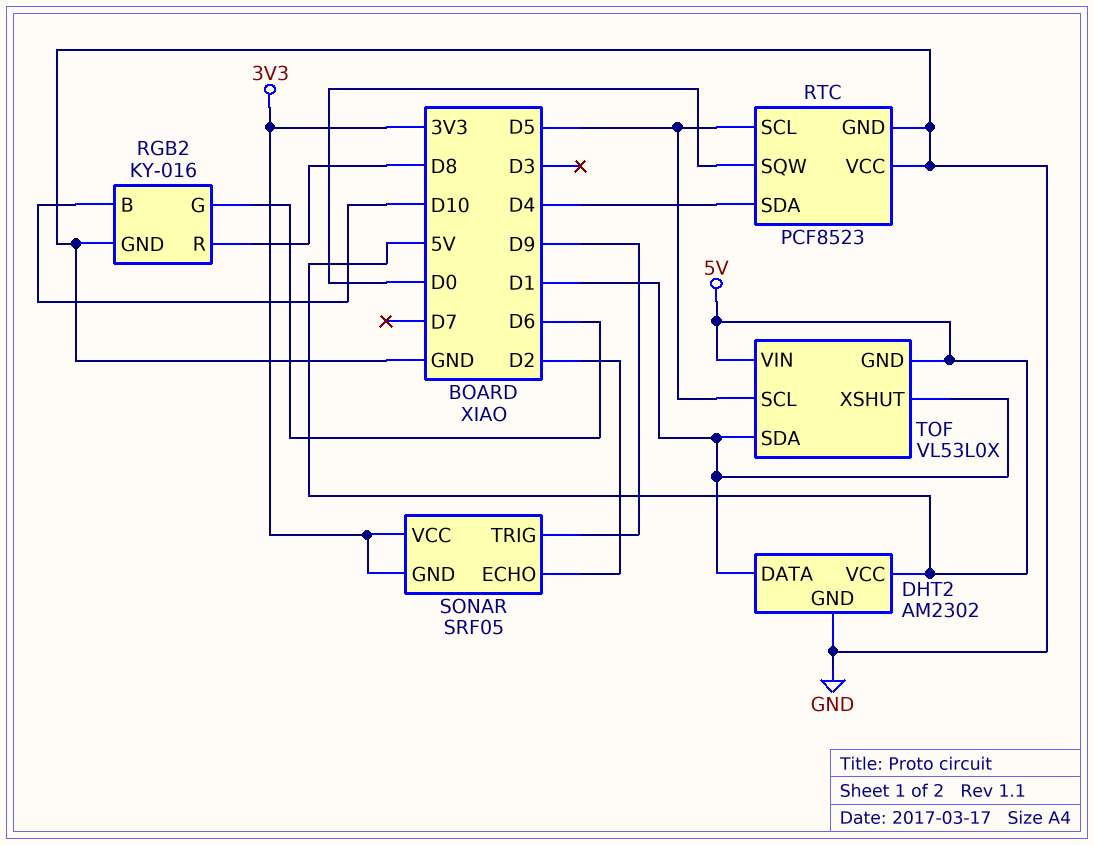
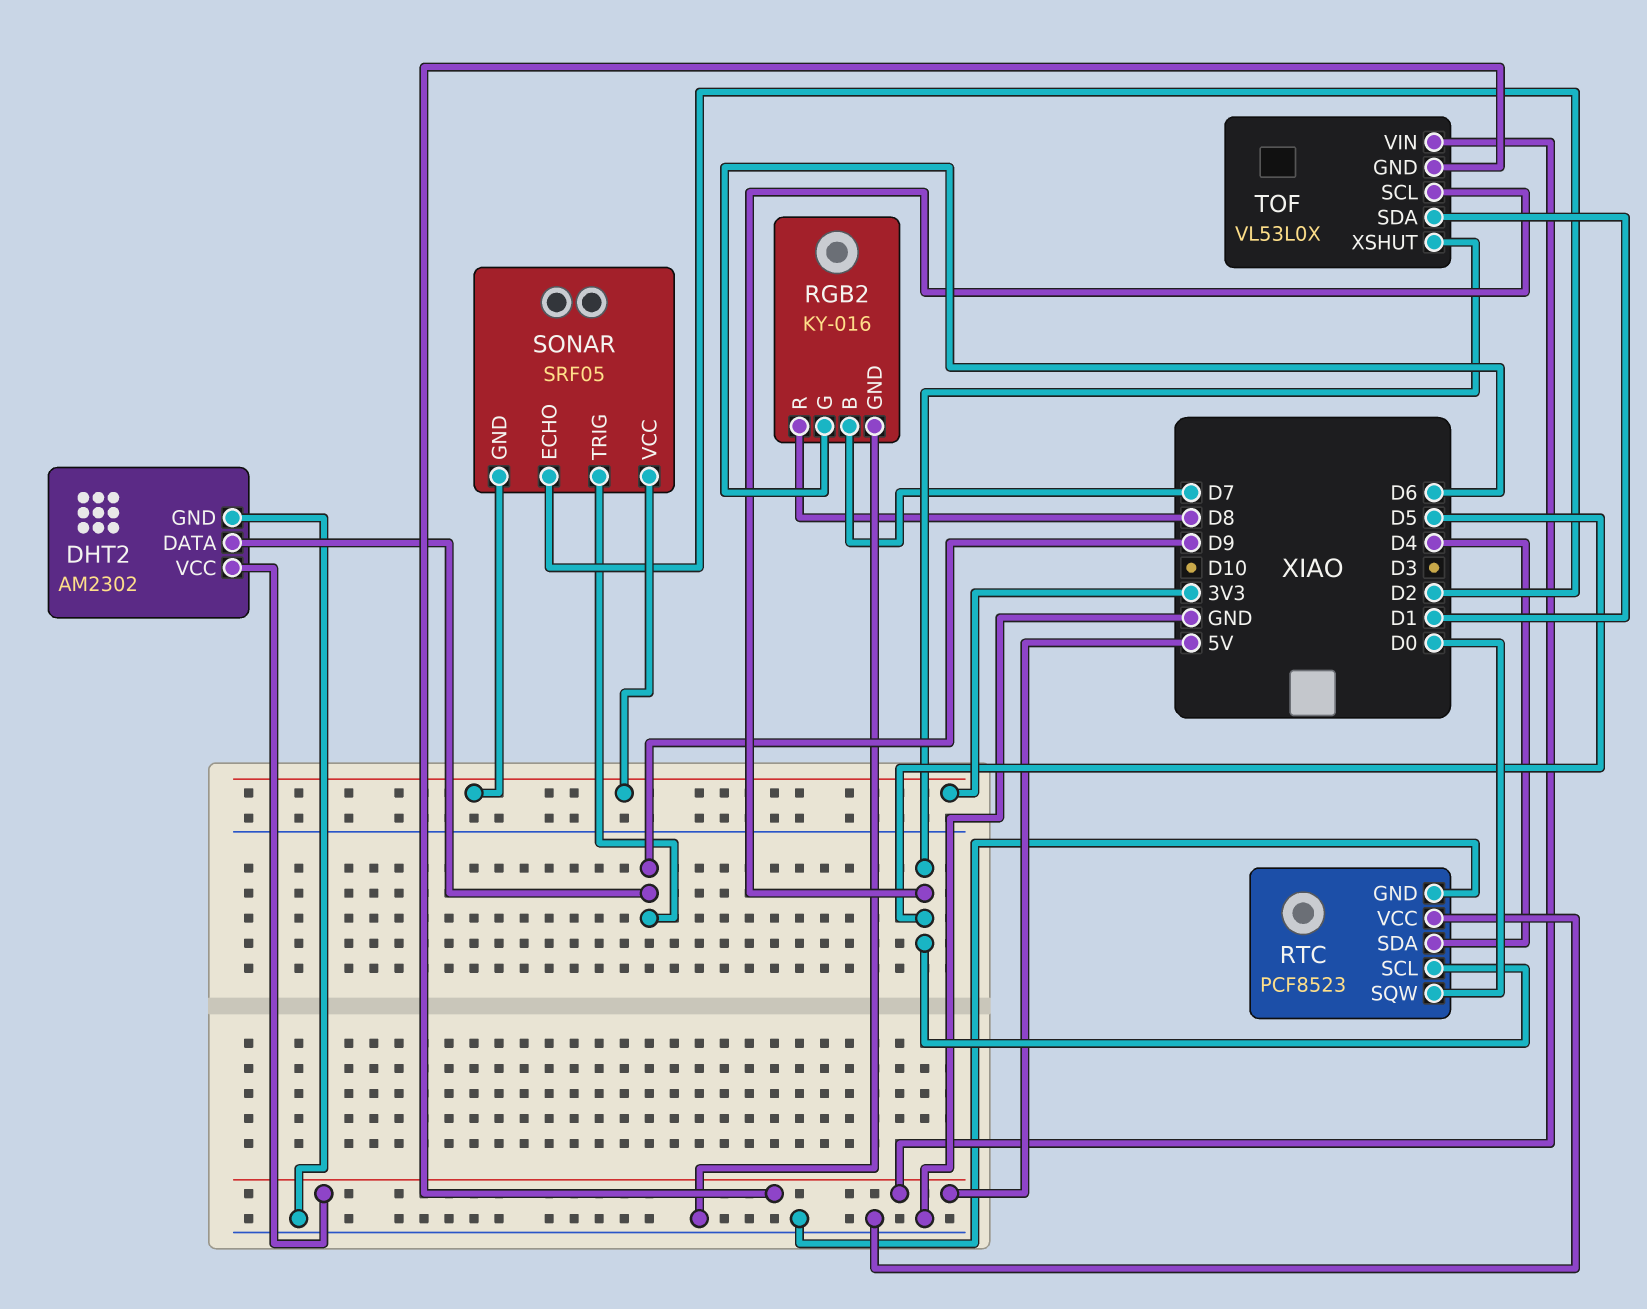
DHT2 pin DATA: D1 -> D9
RGB2 pin B: D10 -> D7
TOF pin XSHUT: D1 -> D5

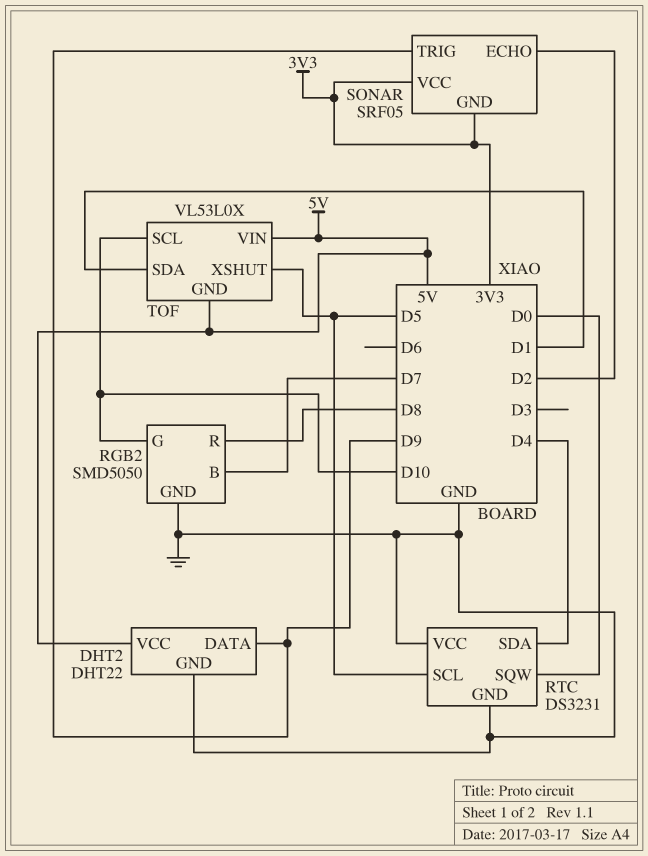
DHT2: AM2302 -> DHT22
RGB2: KY-016 -> SMD5050
RGB2 pin G: D6 -> D10
RTC: PCF8523 -> DS3231
TOF pin SCL: D5 -> D10

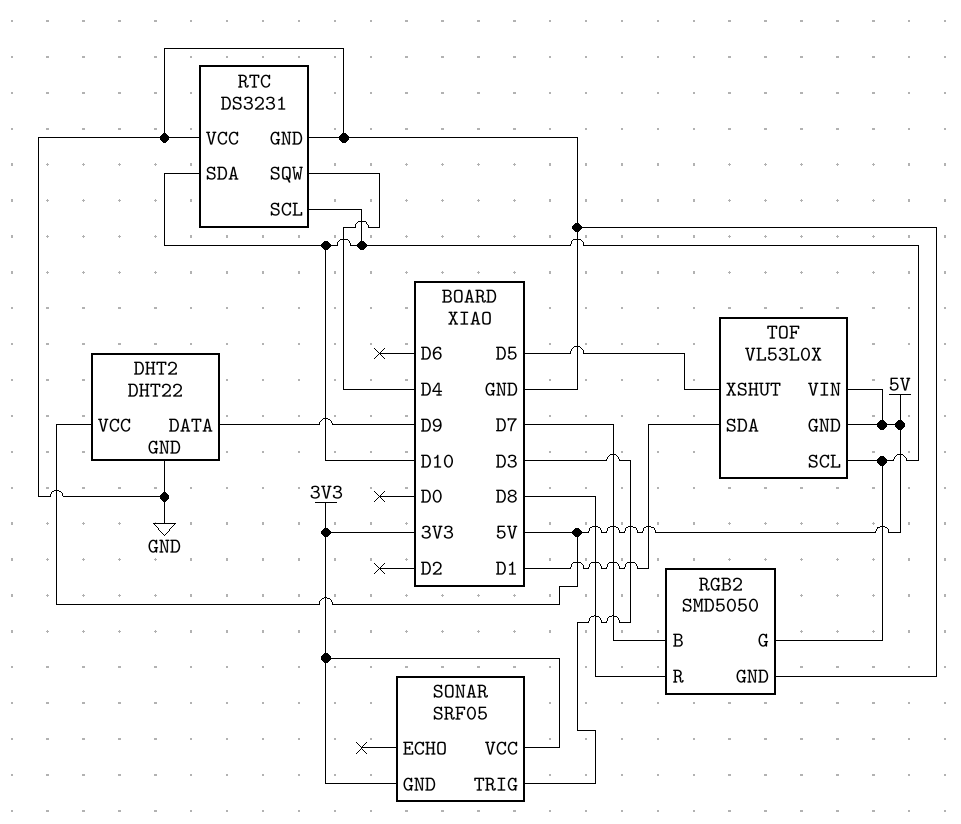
RTC pin SCL: D5 -> D10
RTC pin SDA: D4 -> D10
RTC pin SQW: D0 -> D4
SONAR pin ECHO: D2 -> none
SONAR pin TRIG: D9 -> D3

